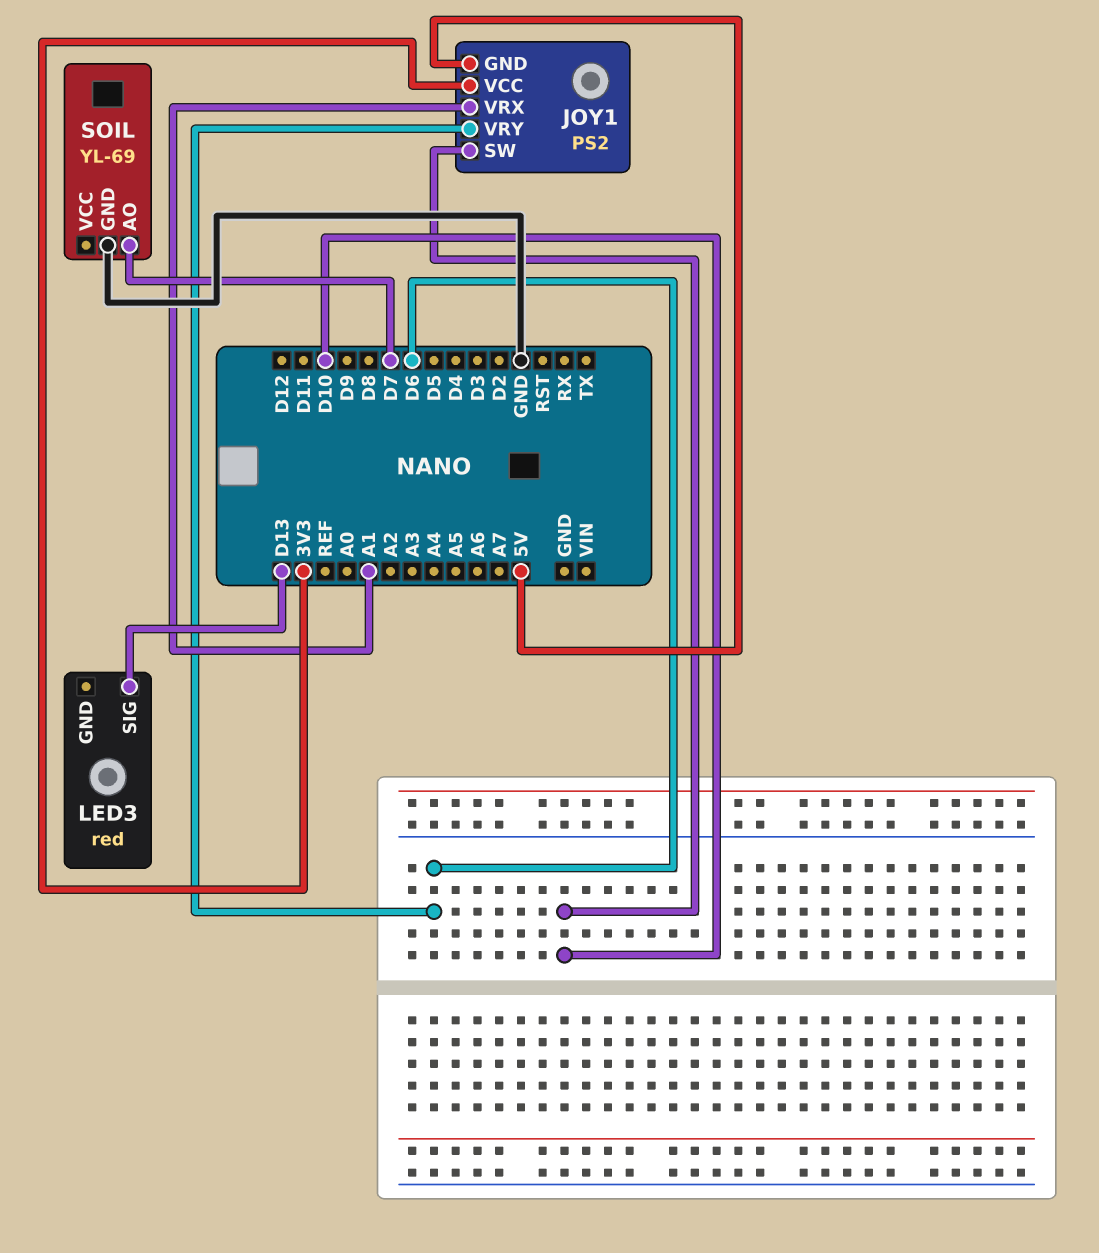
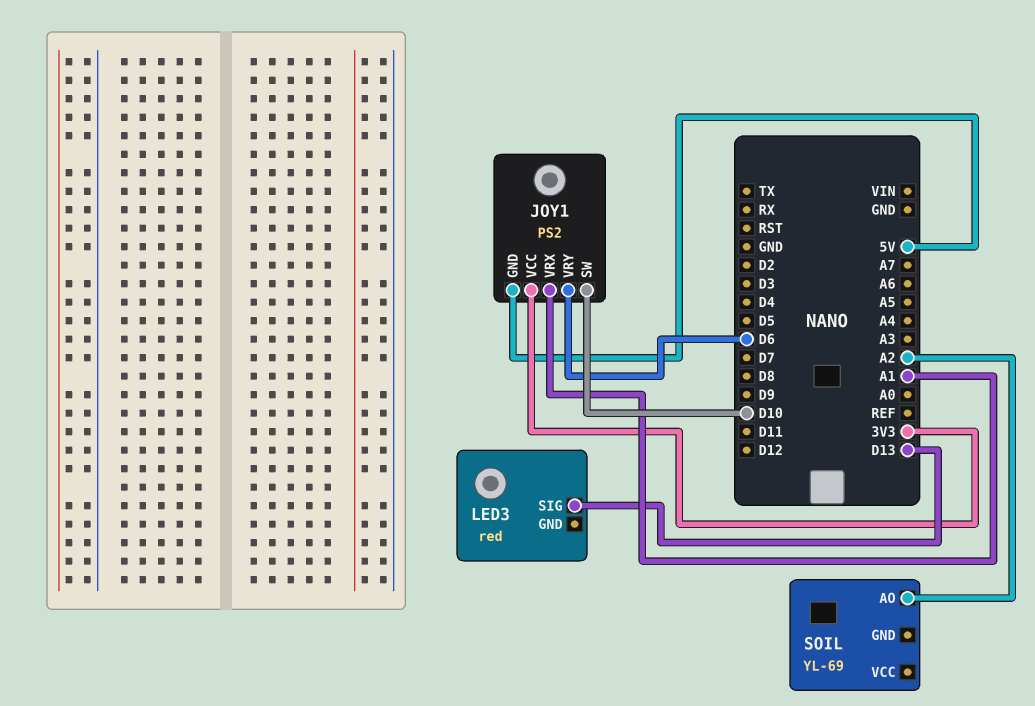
SOIL pin AO: D7 -> A2
SOIL pin GND: GND -> none

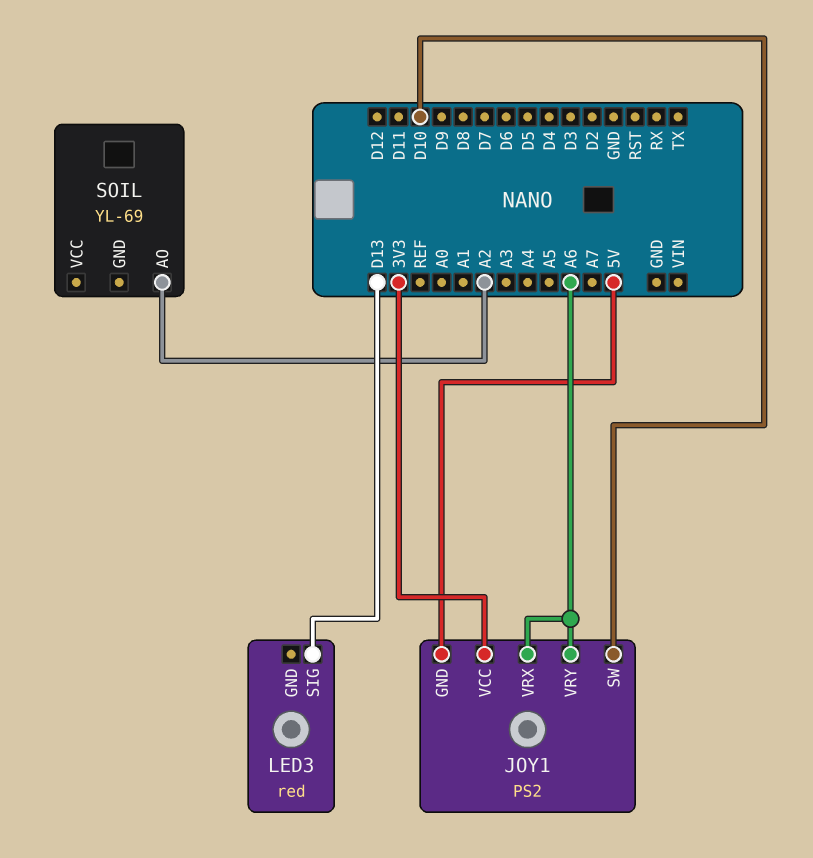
JOY1 pin VRX: A1 -> A6
JOY1 pin VRY: D6 -> A6

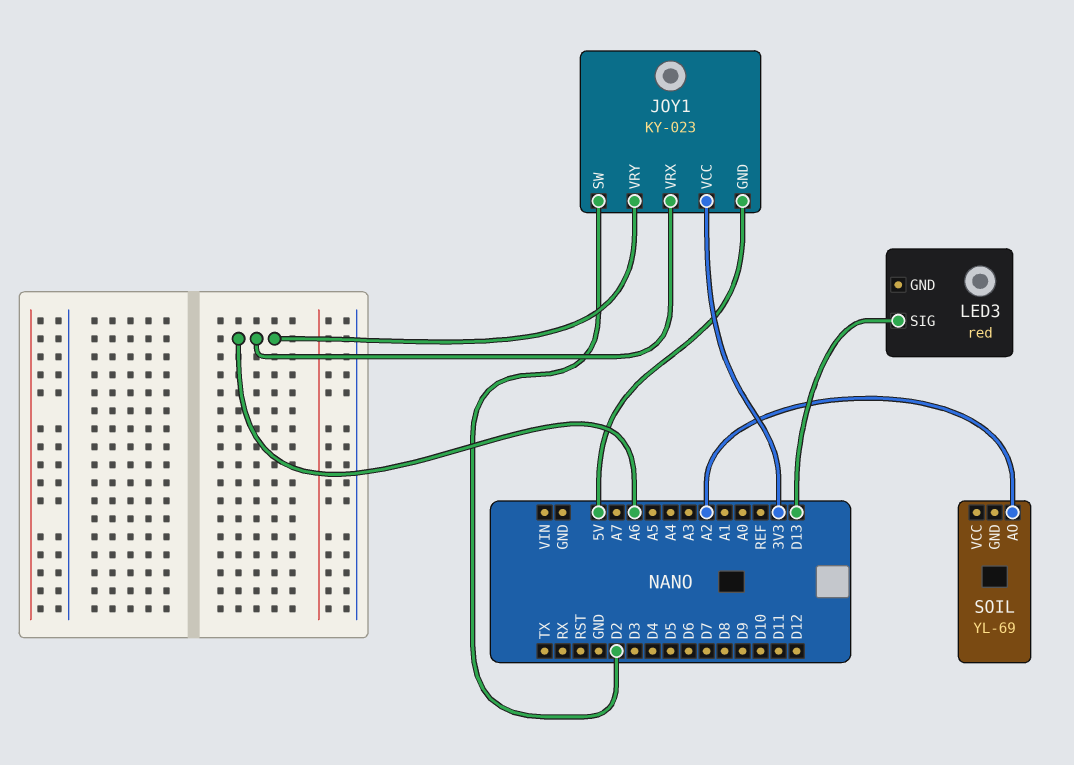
JOY1: PS2 -> KY-023
JOY1 pin SW: D10 -> D2

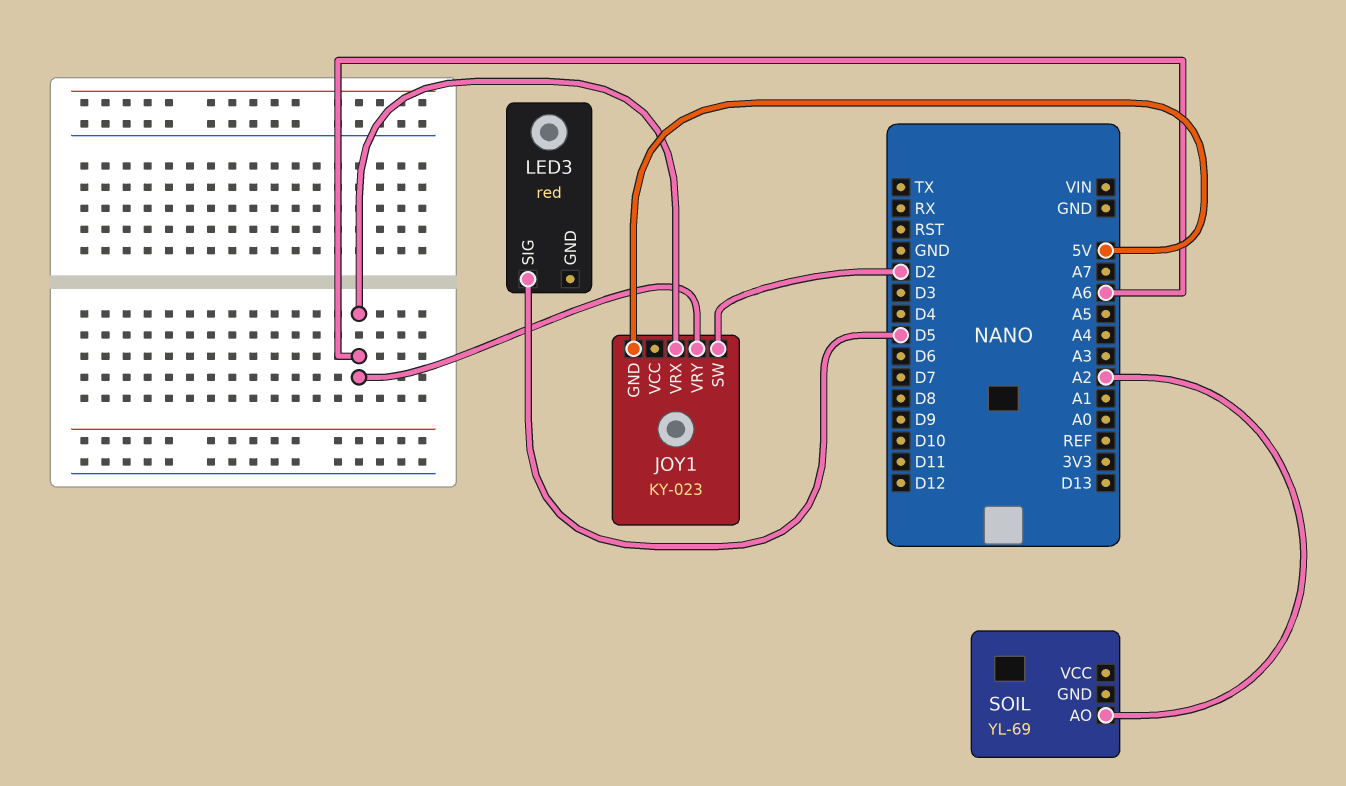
JOY1 pin VCC: 3V3 -> none
LED3 pin SIG: D13 -> D5

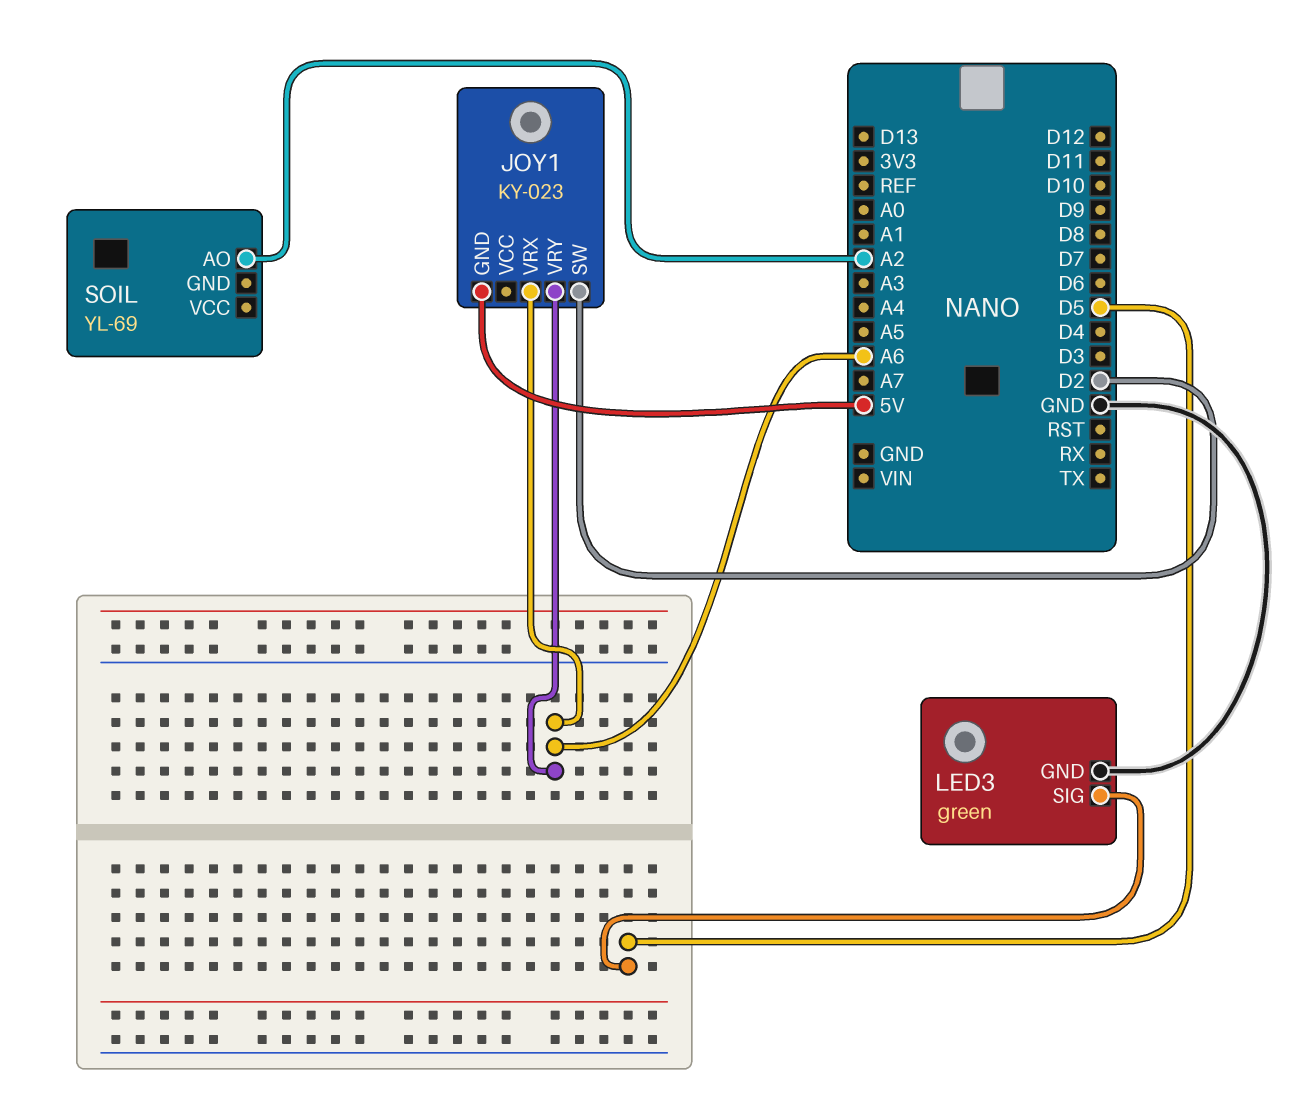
LED3: red -> green
LED3 pin GND: none -> GND

